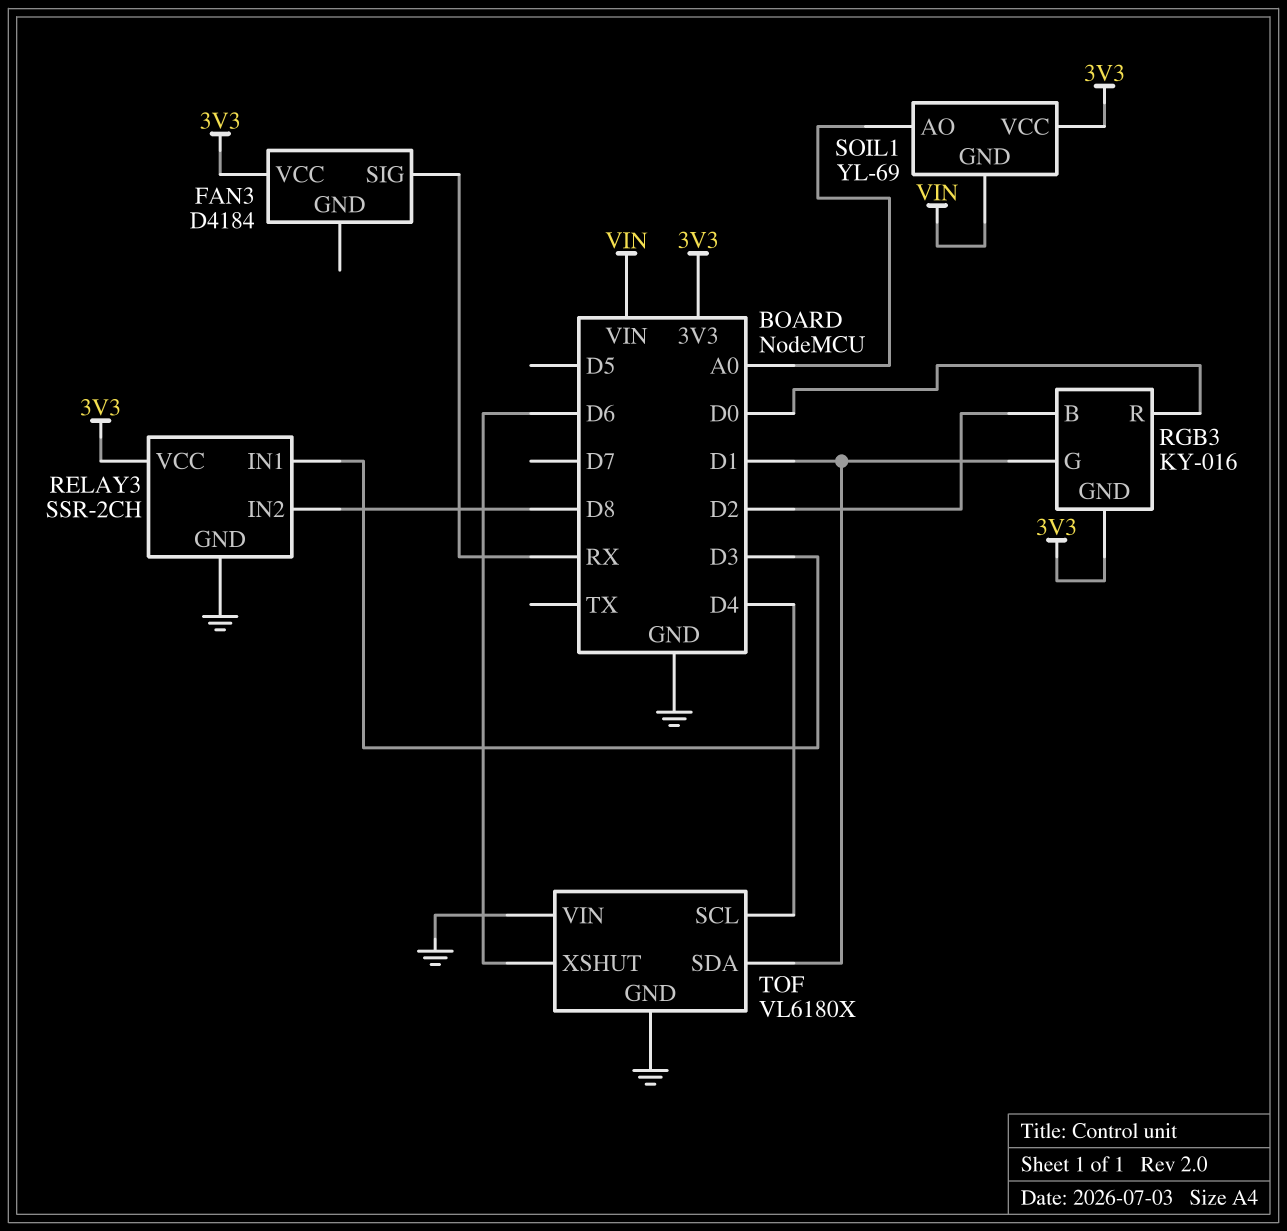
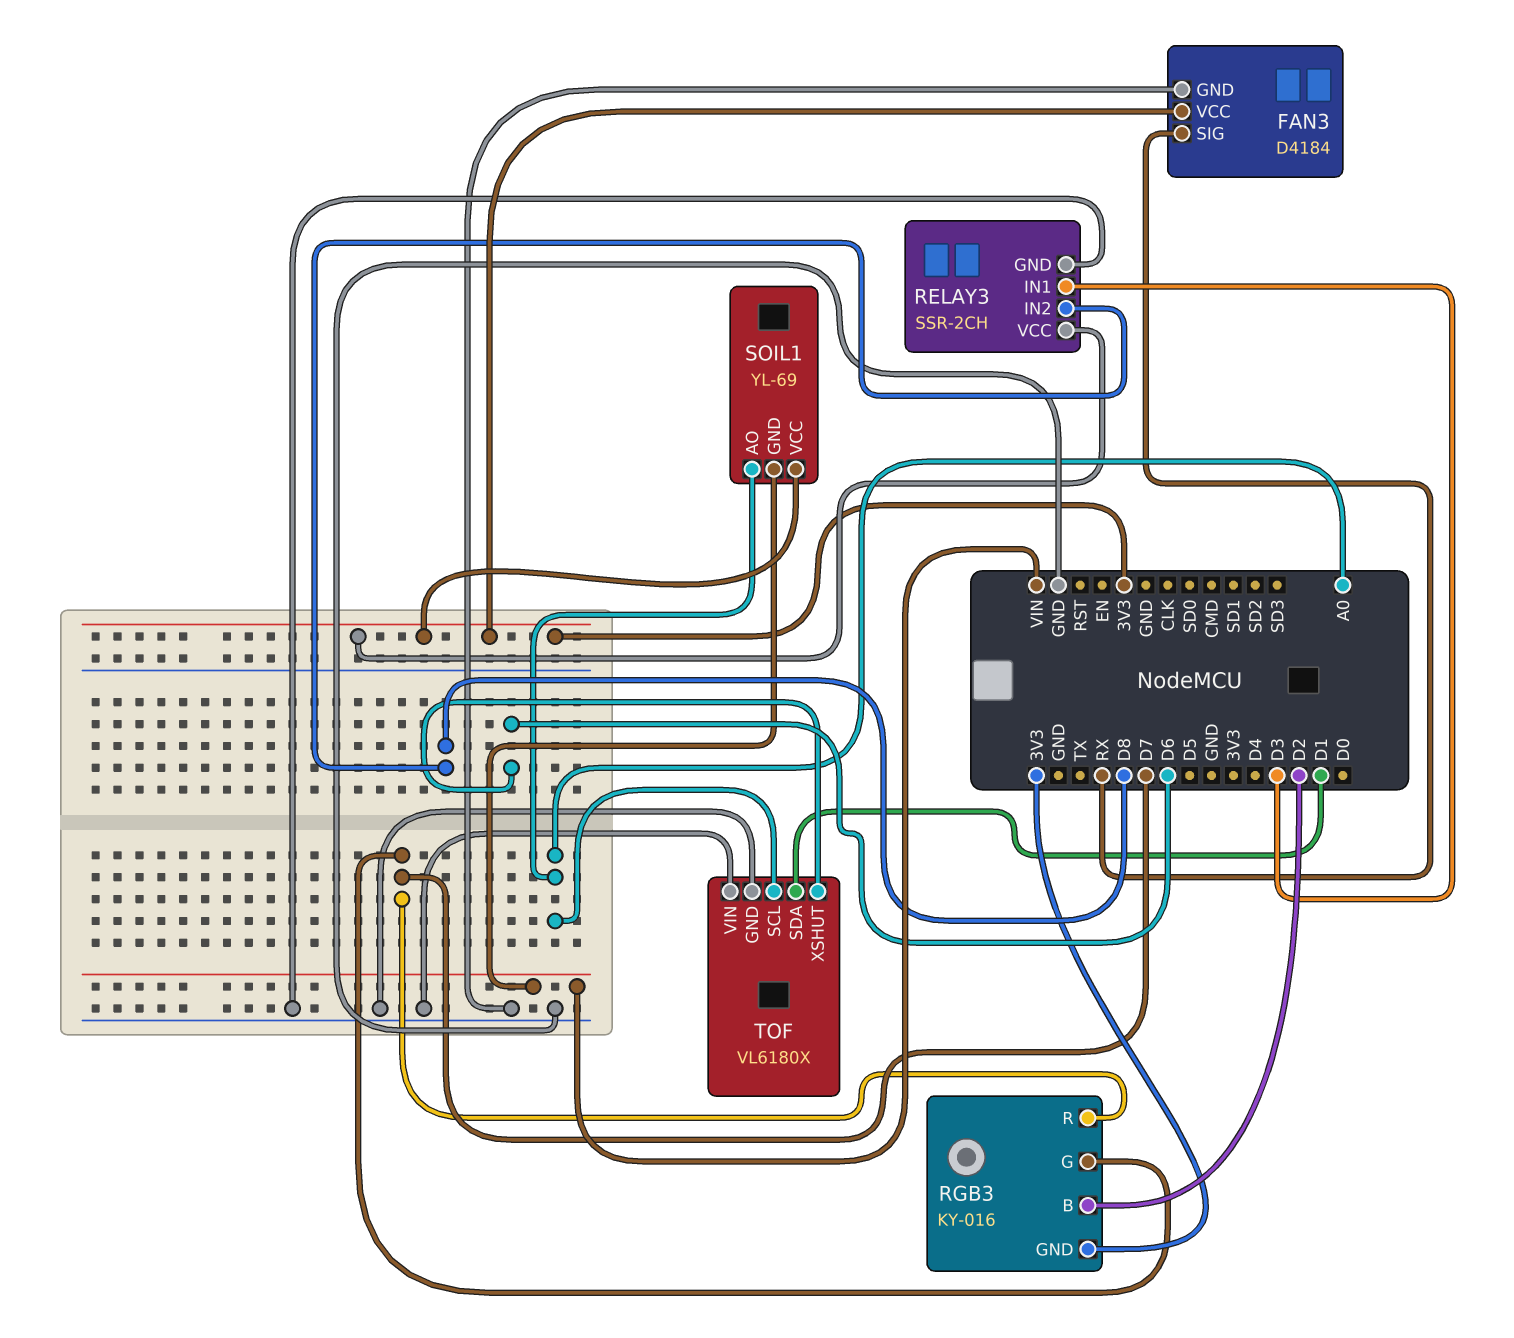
FAN3 pin GND: none -> GND
RGB3 pin G: D1 -> D7
RGB3 pin R: D0 -> D7
TOF pin SCL: D4 -> A0

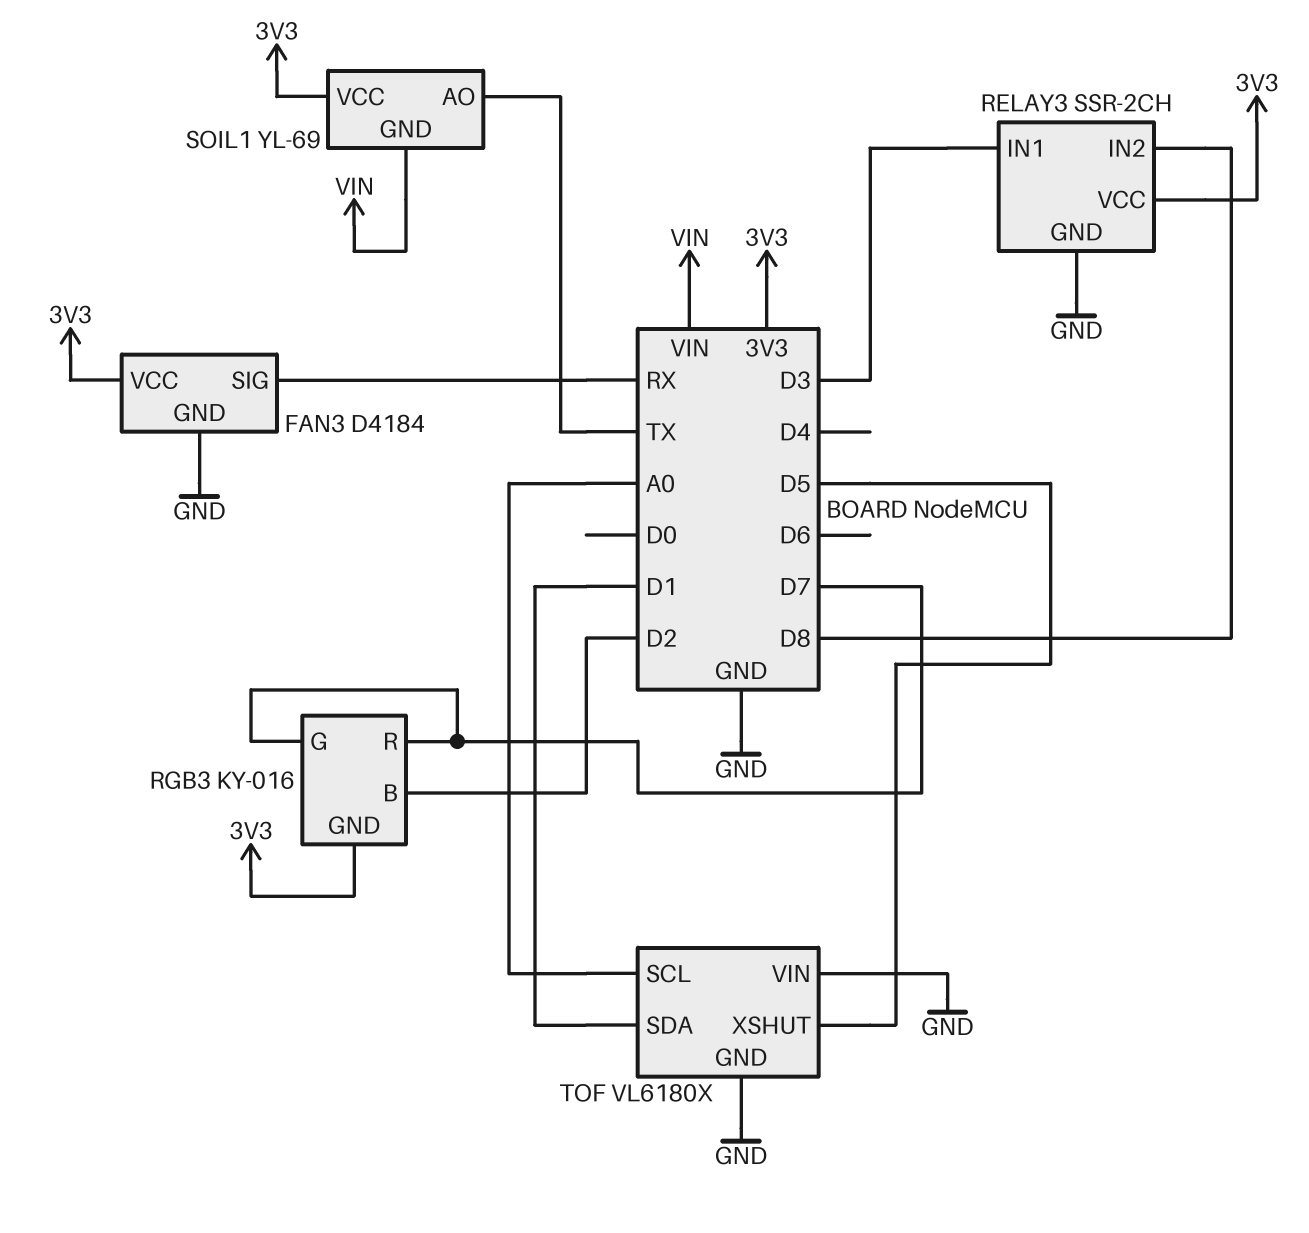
SOIL1 pin AO: A0 -> TX
TOF pin XSHUT: D6 -> D5

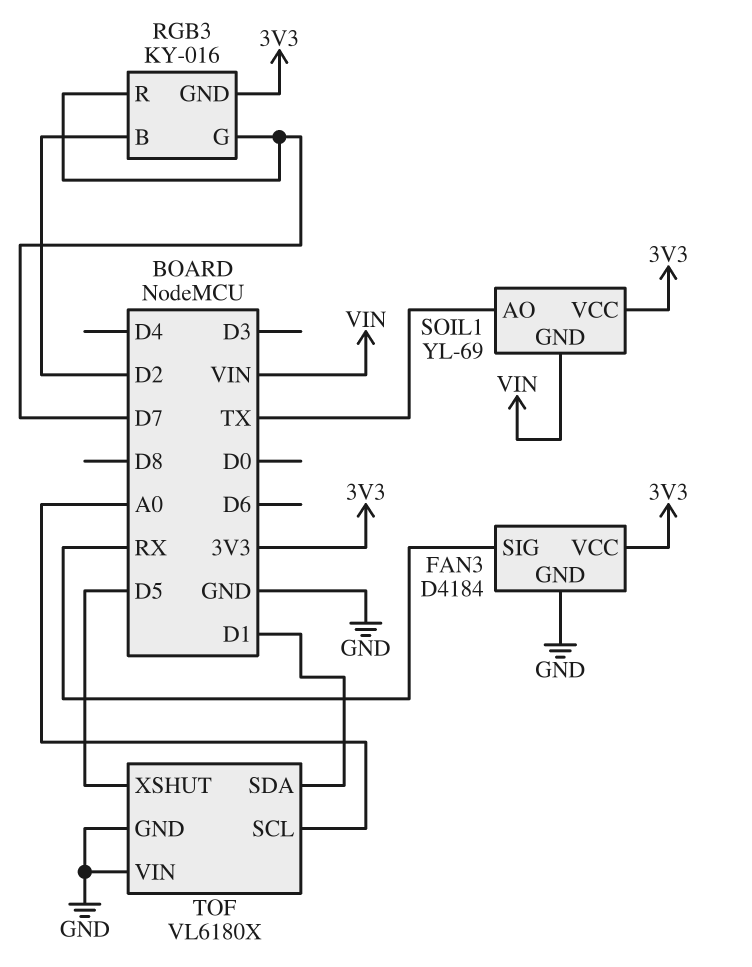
RELAY3: SSR-2CH -> none
RELAY3 pin GND: GND -> none
RELAY3 pin IN1: D3 -> none
RELAY3 pin IN2: D8 -> none
RELAY3 pin VCC: 3V3 -> none

